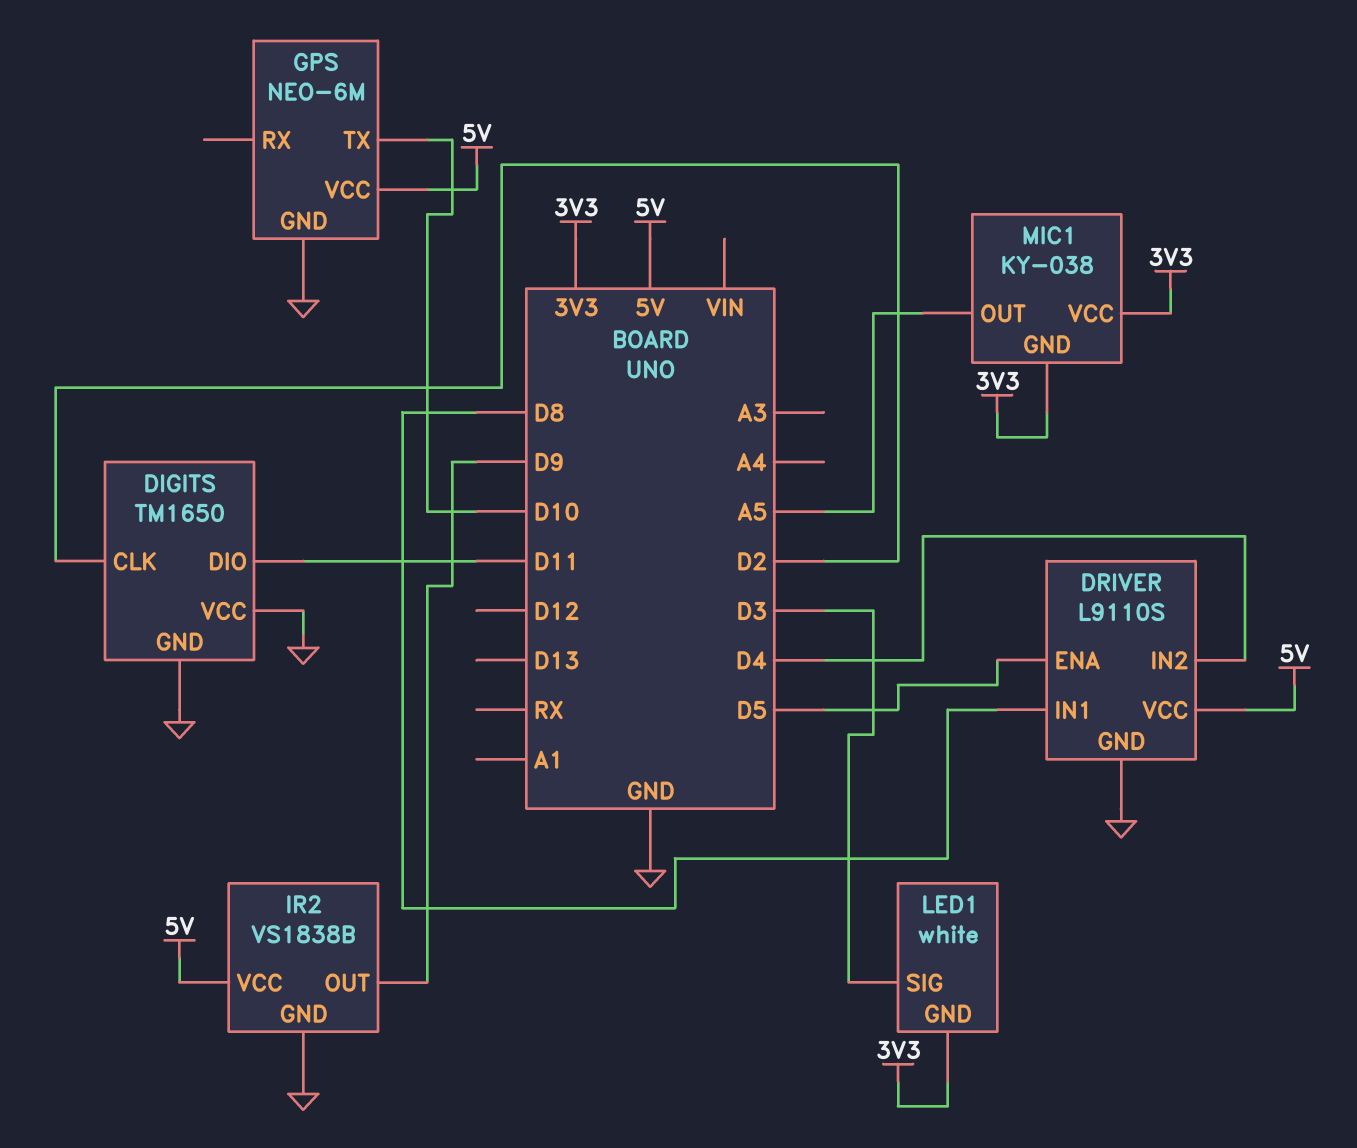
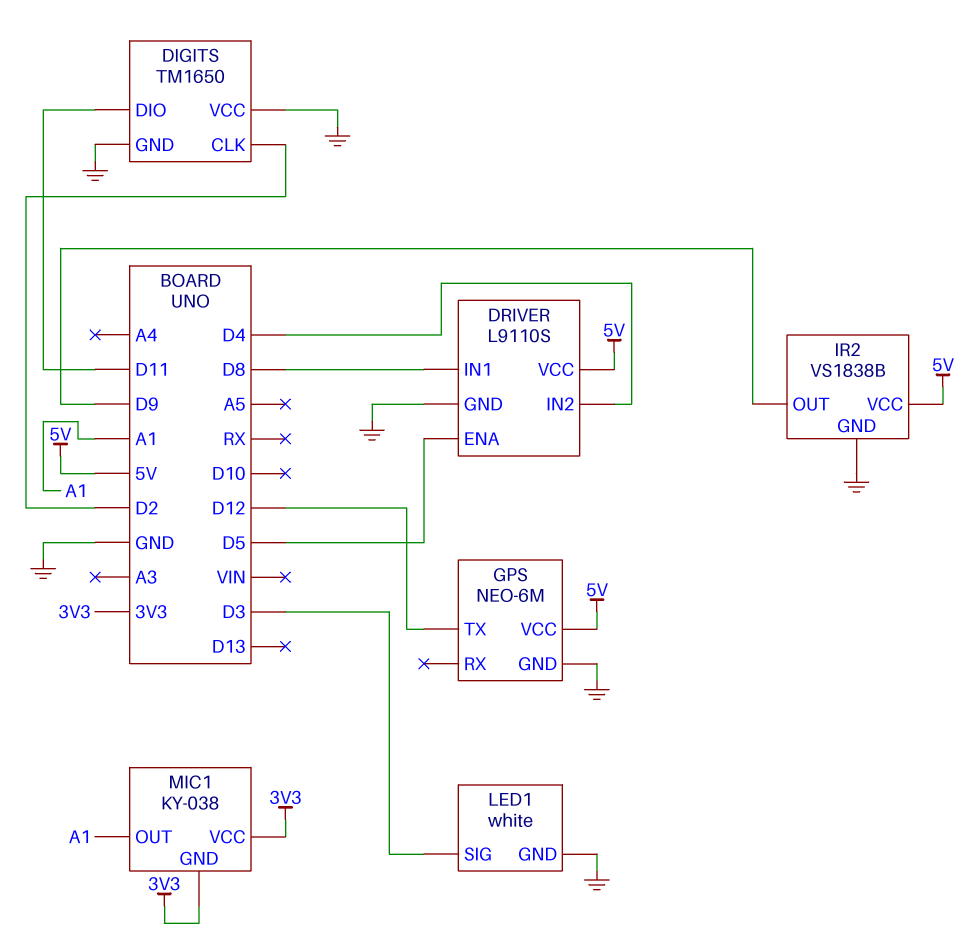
GPS pin TX: D10 -> D12
LED1 pin GND: 3V3 -> GND
MIC1 pin OUT: A5 -> A1

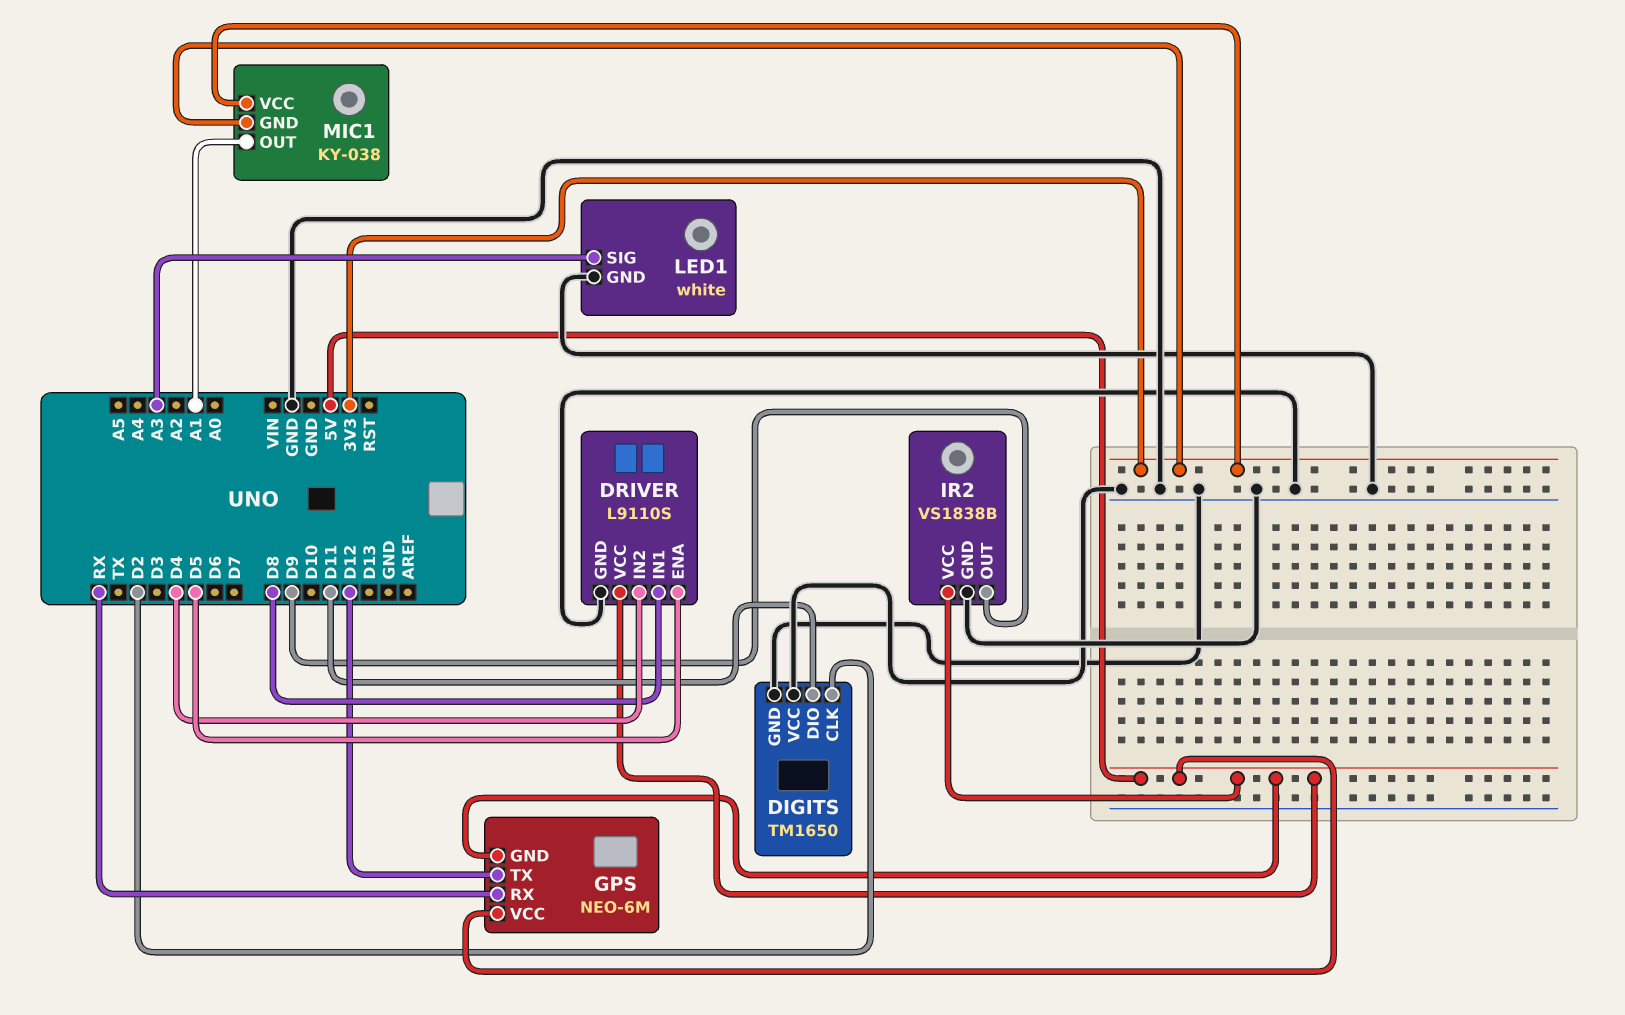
GPS pin GND: GND -> 5V
GPS pin RX: none -> RX
LED1 pin SIG: D3 -> A3

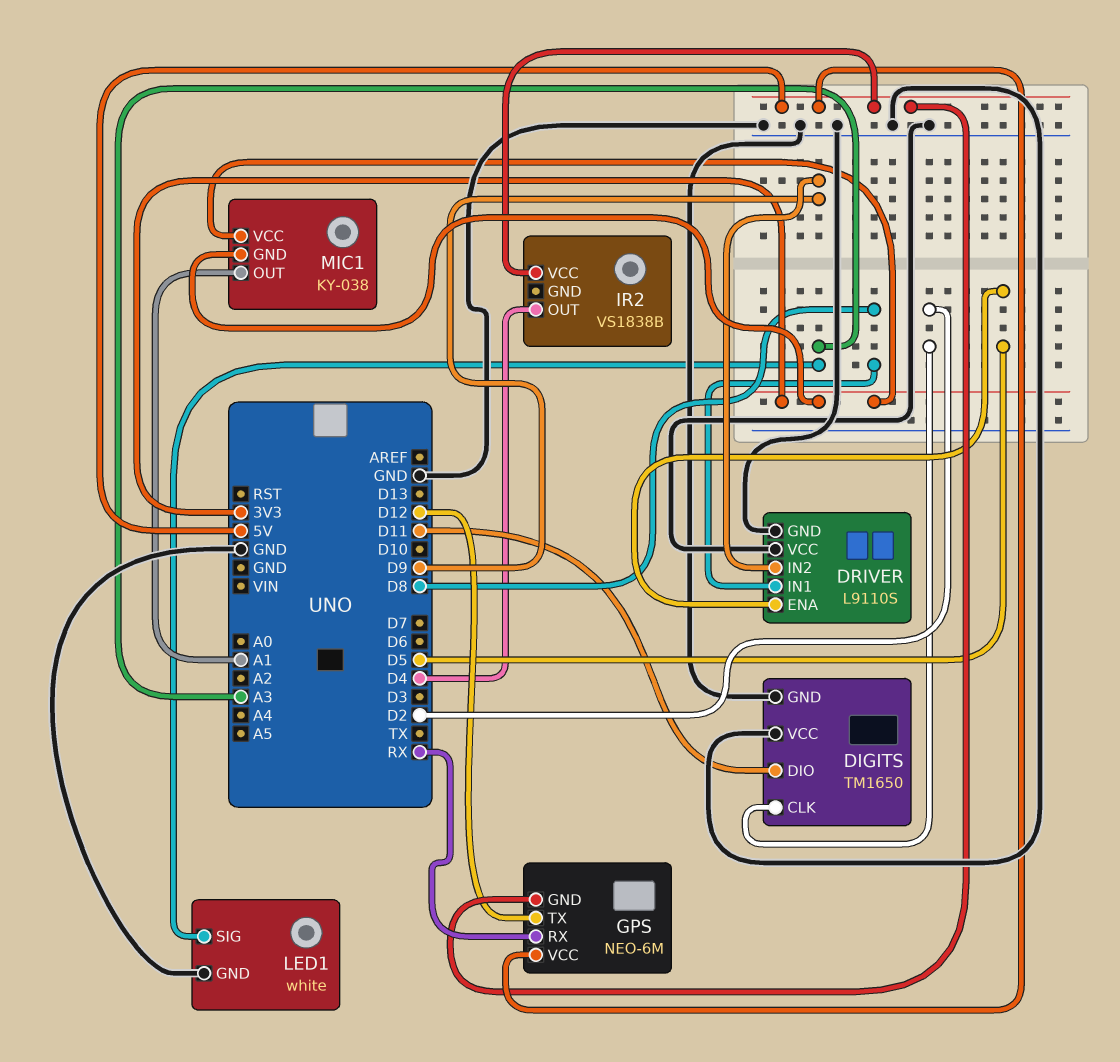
DRIVER pin IN2: D4 -> D9
DRIVER pin VCC: 5V -> GND
IR2 pin GND: GND -> none
IR2 pin OUT: D9 -> D4

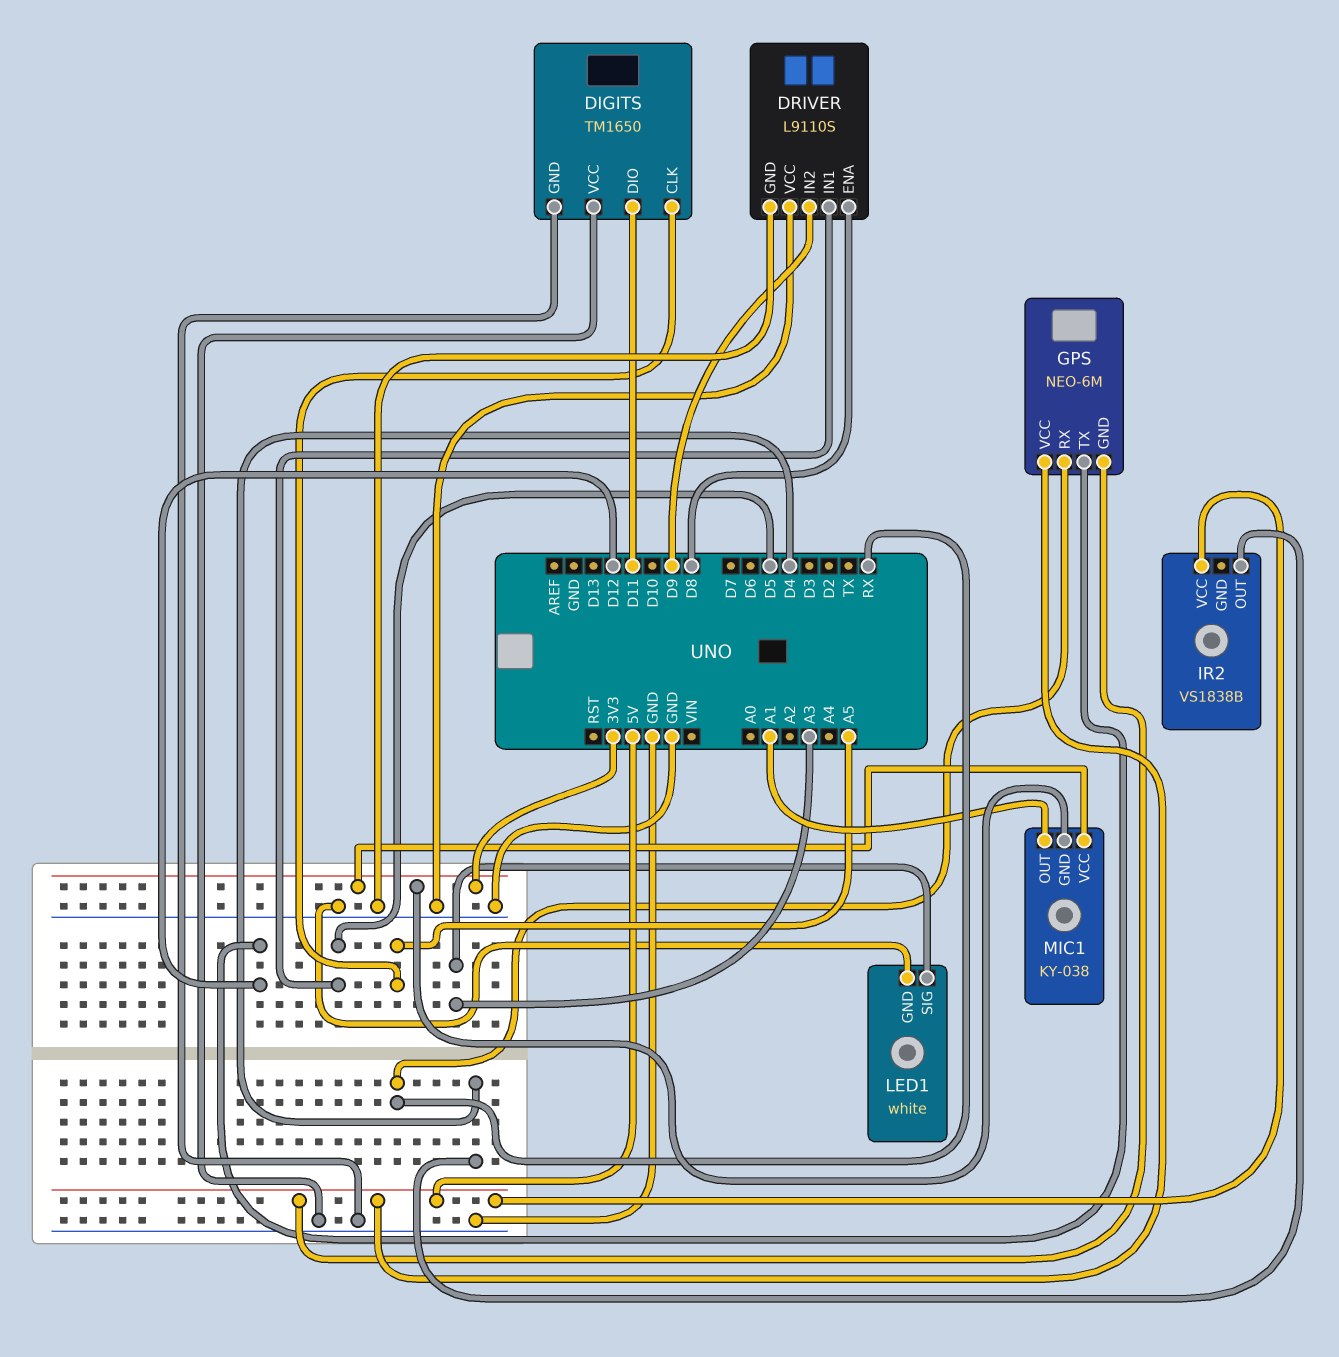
DIGITS pin CLK: D2 -> A5
DRIVER pin ENA: D5 -> D8
DRIVER pin IN1: D8 -> D5

